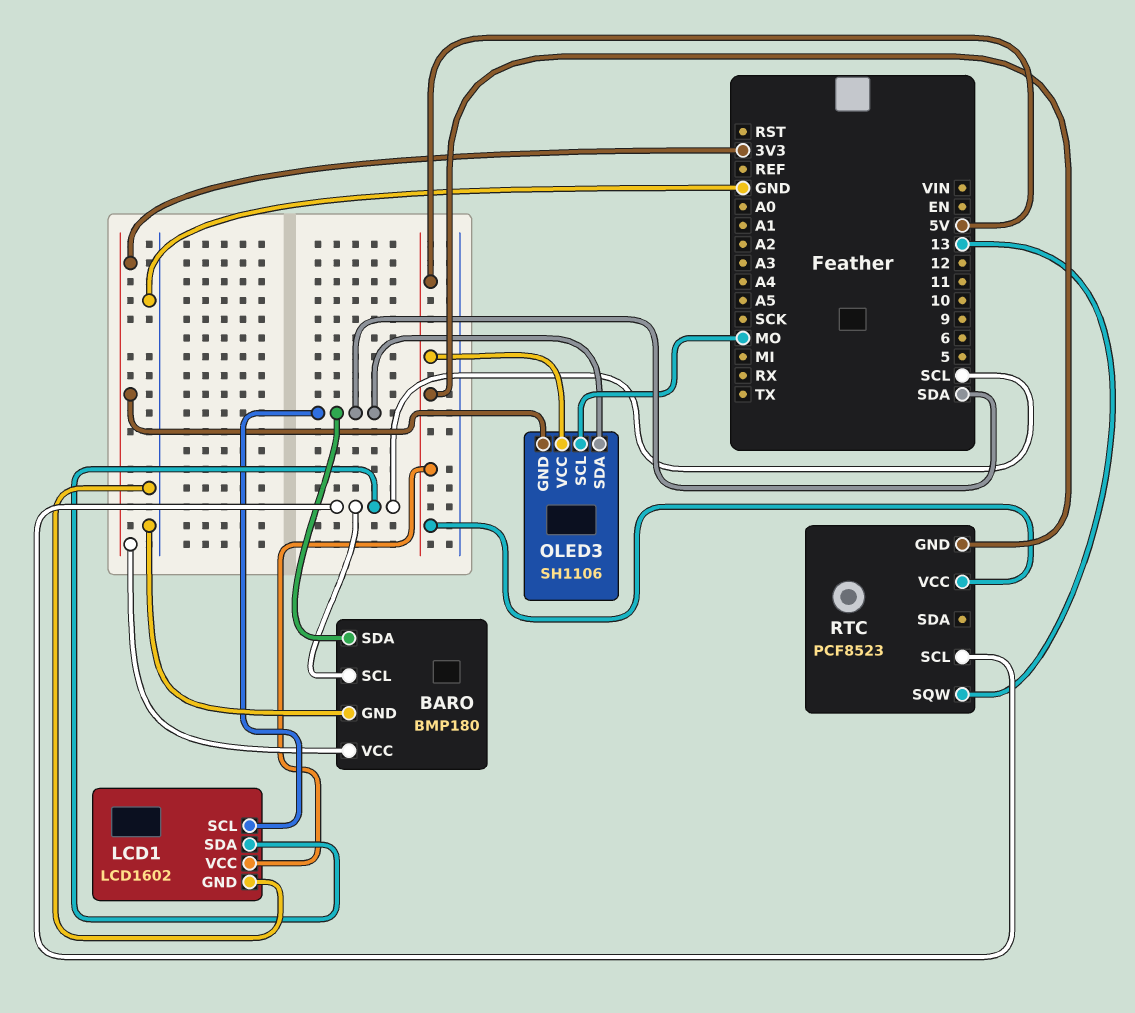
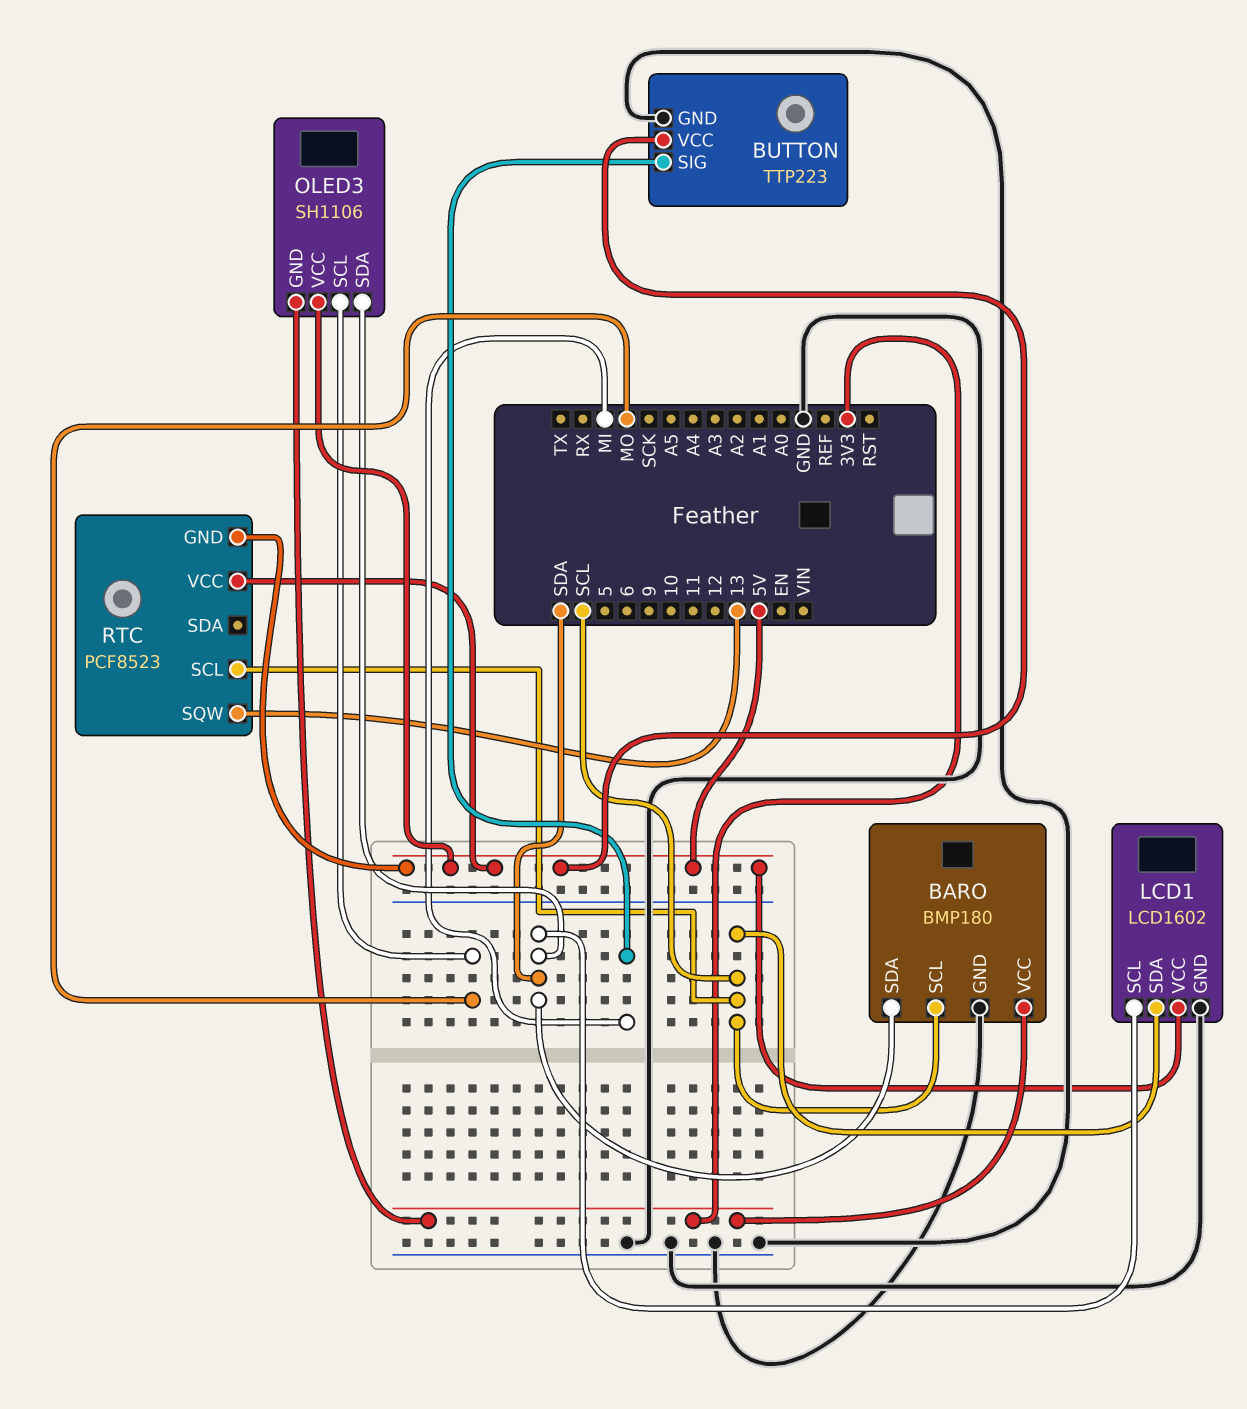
BUTTON: none -> TTP223
BUTTON pin GND: none -> GND
BUTTON pin SIG: none -> MI
BUTTON pin VCC: none -> 5V

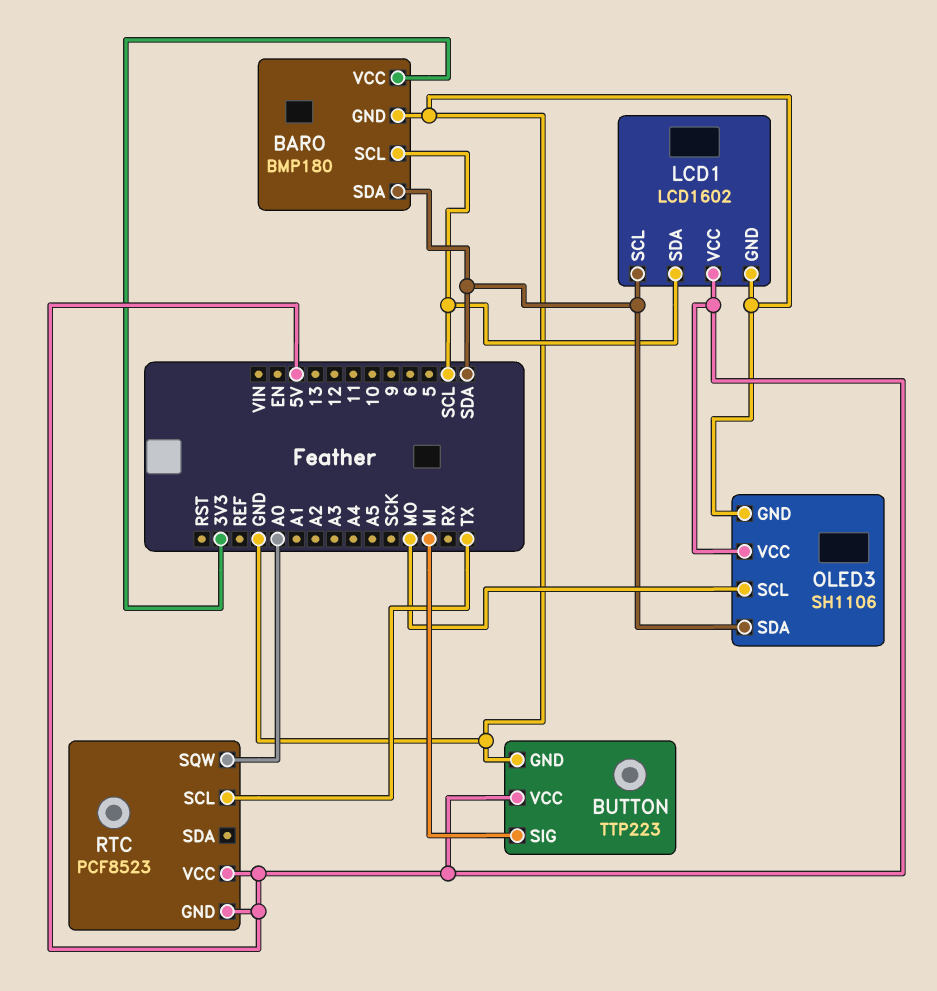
OLED3 pin GND: 3V3 -> GND
RTC pin SCL: SCL -> TX
RTC pin SQW: 13 -> A0

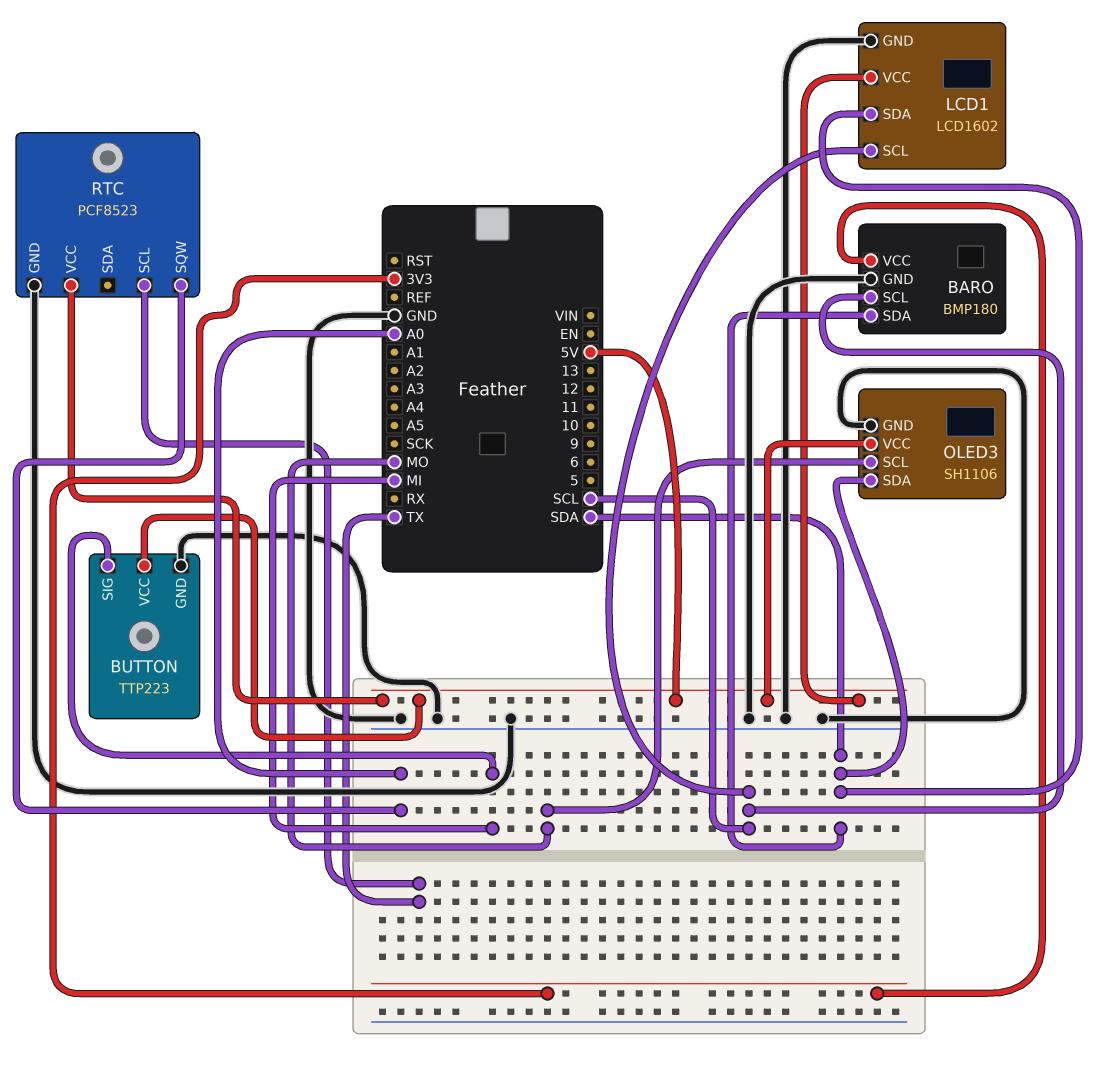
LCD1 pin SCL: SDA -> SCL
LCD1 pin SDA: SCL -> SDA
RTC pin GND: 5V -> GND

